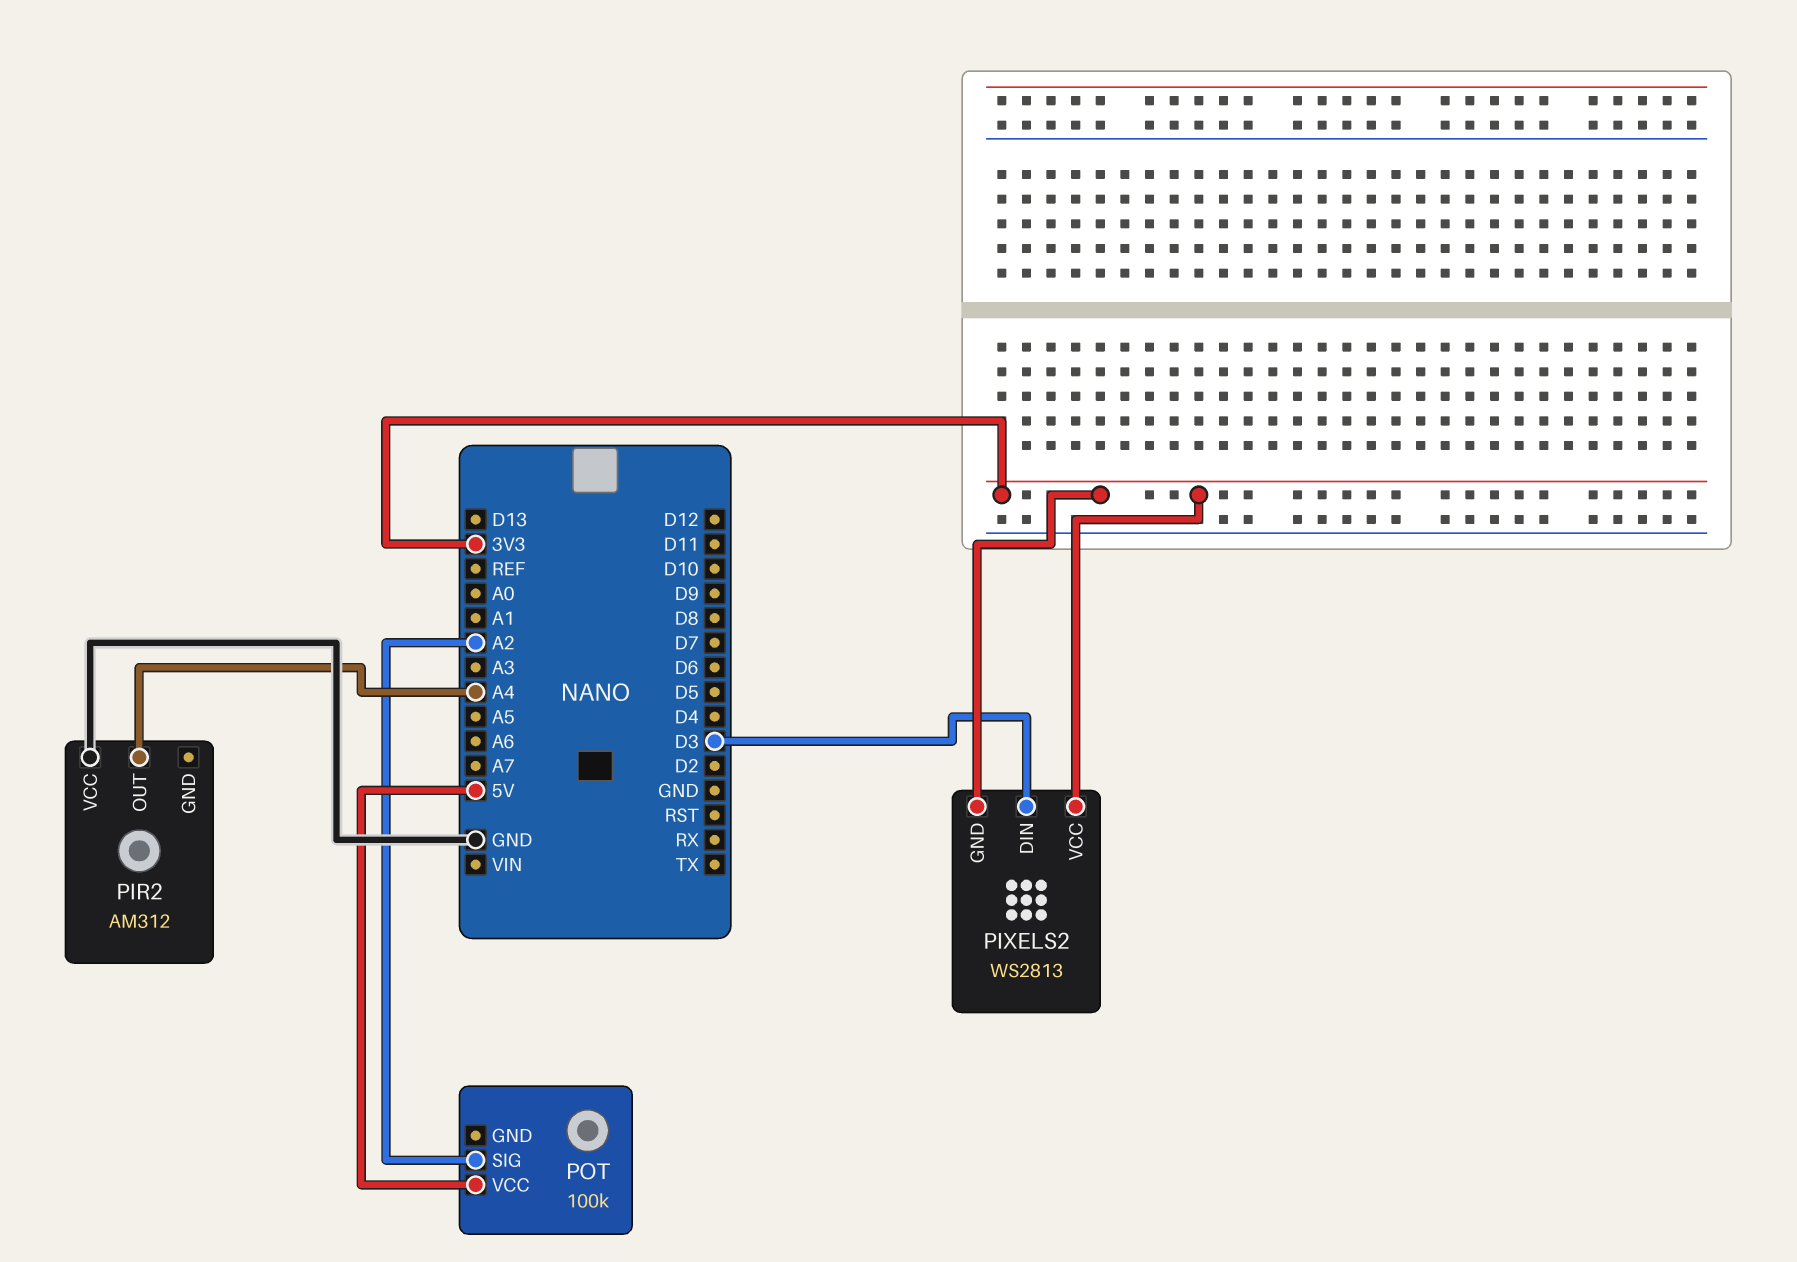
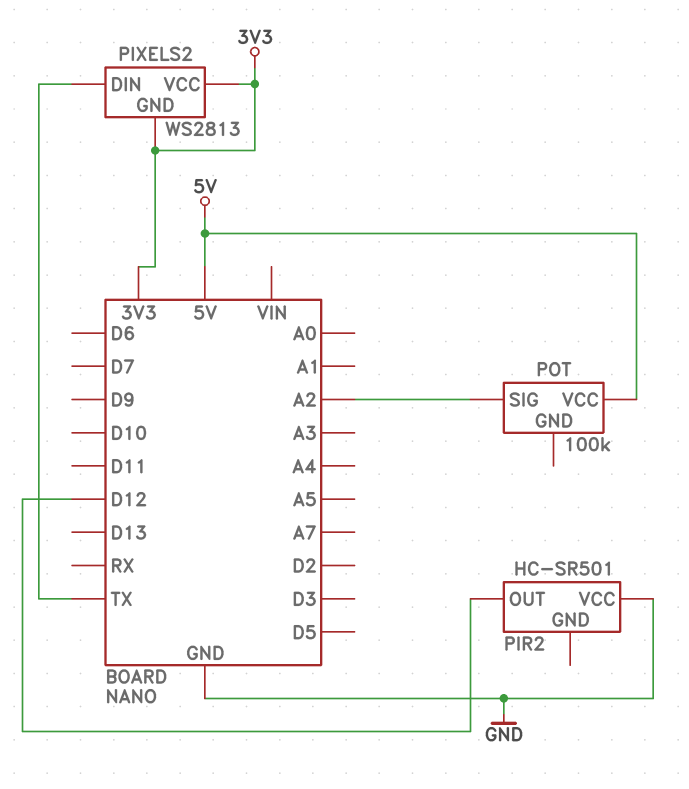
PIR2: AM312 -> HC-SR501
PIR2 pin OUT: A4 -> D12
PIXELS2 pin DIN: D3 -> TX

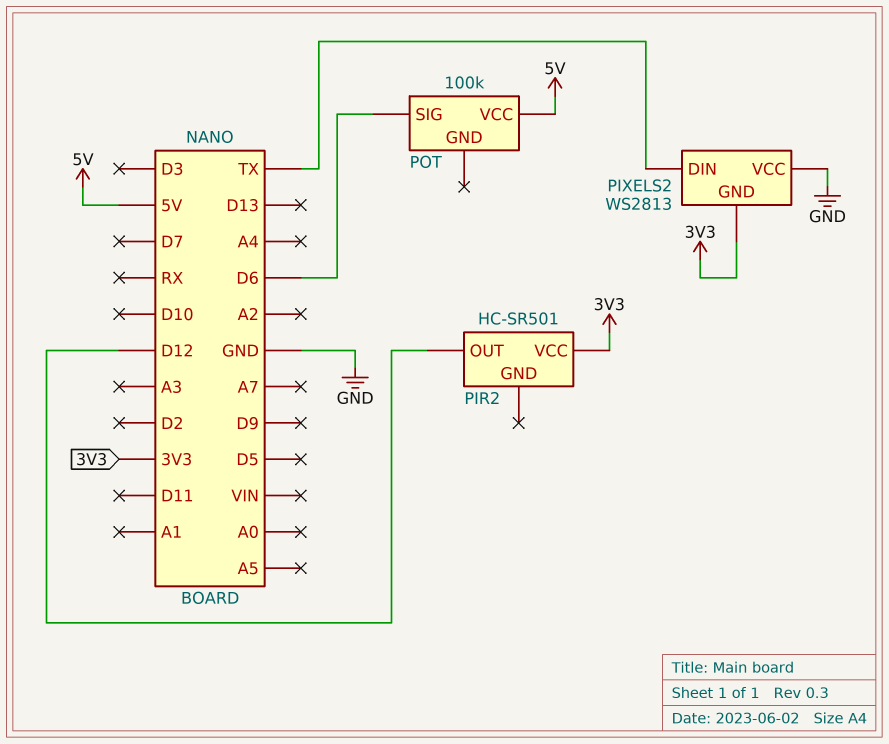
PIR2 pin VCC: GND -> 3V3
PIXELS2 pin VCC: 3V3 -> GND
POT pin SIG: A2 -> D6

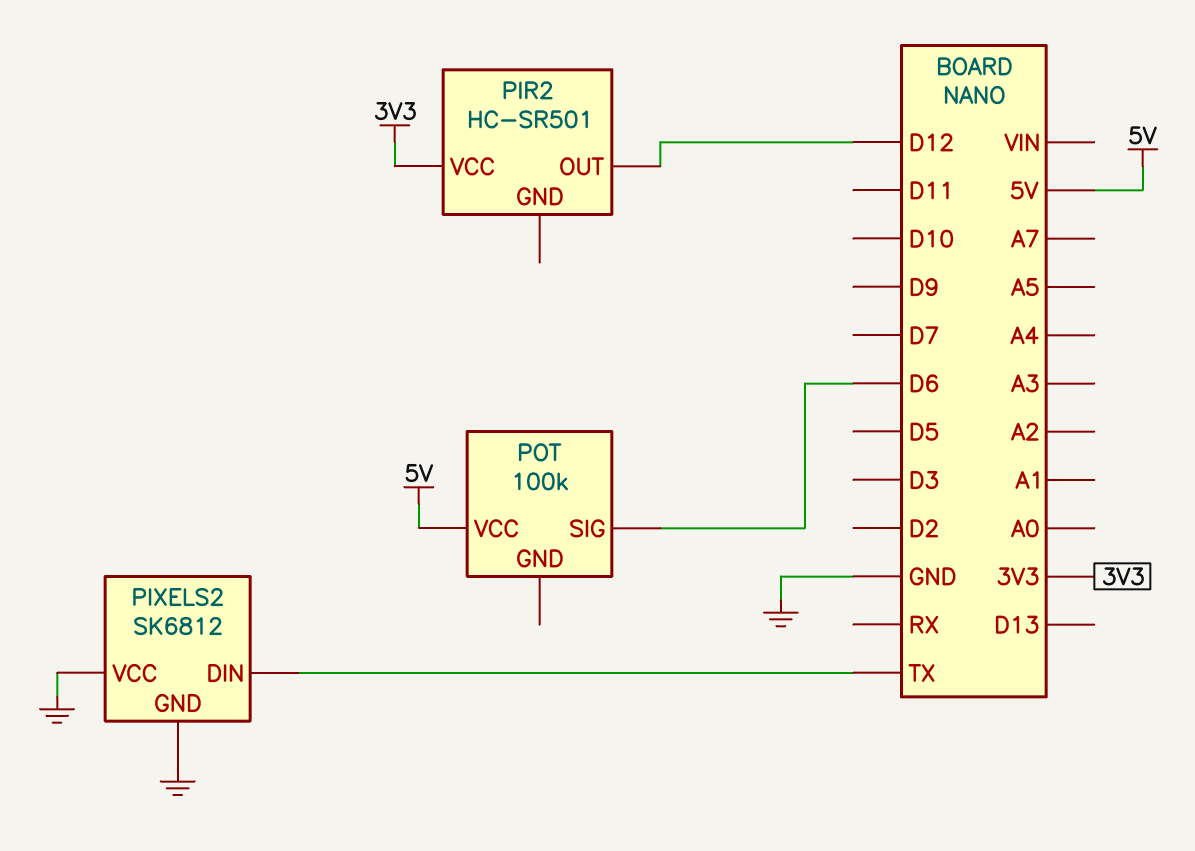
PIXELS2: WS2813 -> SK6812
PIXELS2 pin GND: 3V3 -> GND

